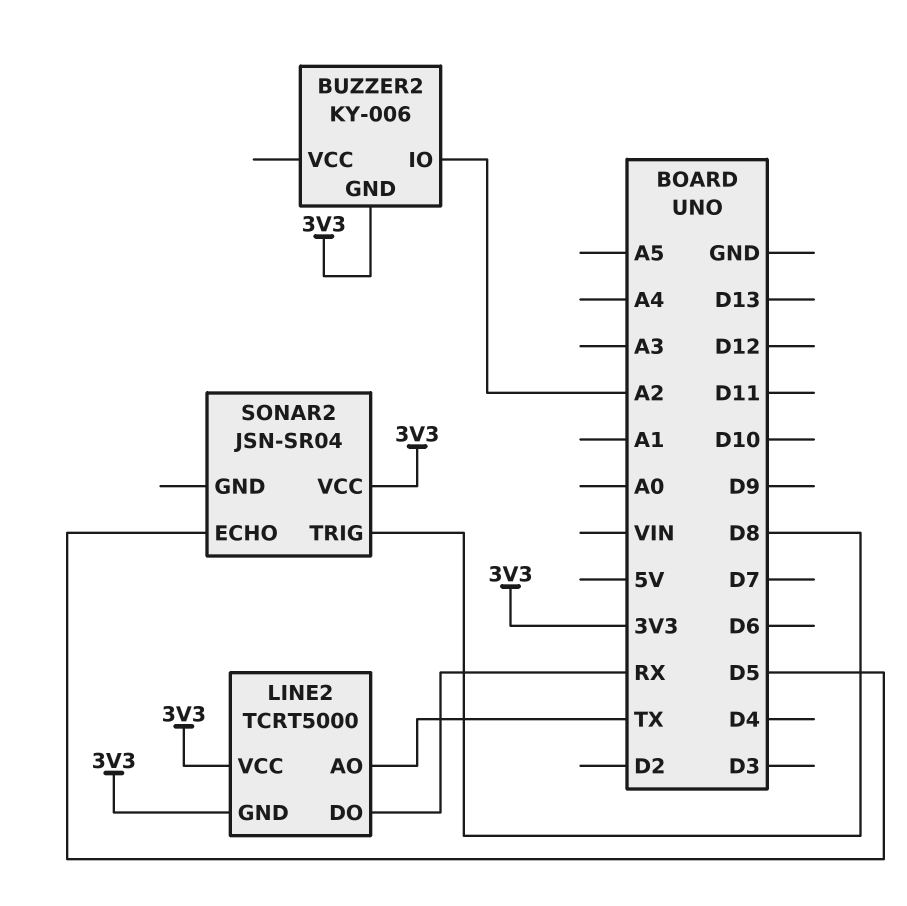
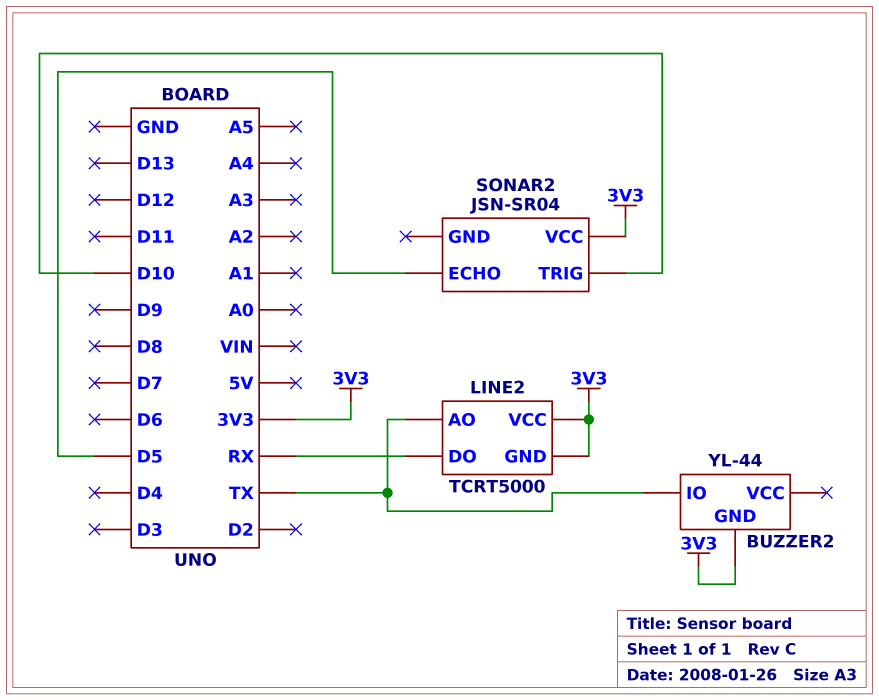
BUZZER2: KY-006 -> YL-44
BUZZER2 pin IO: A2 -> TX
SONAR2 pin TRIG: D8 -> D10

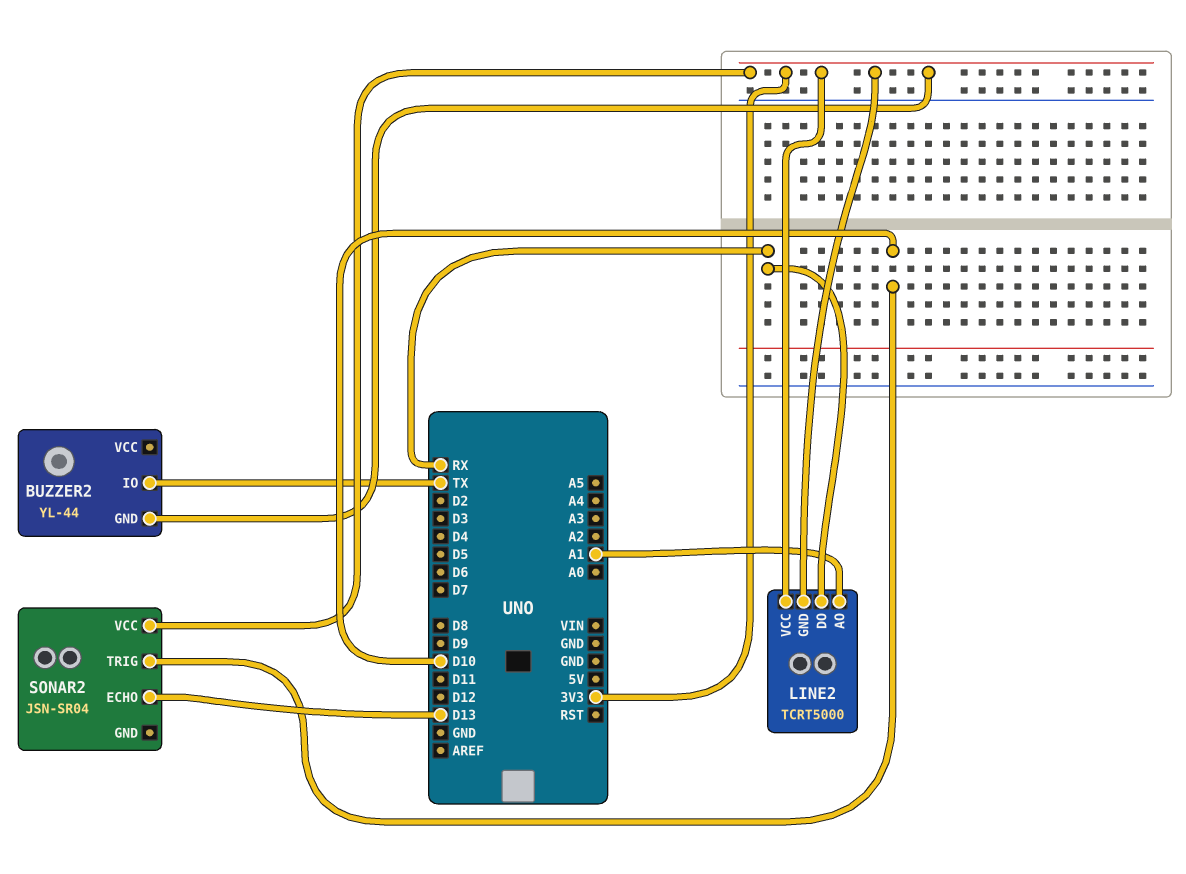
LINE2 pin AO: TX -> A1
SONAR2 pin ECHO: D5 -> D13

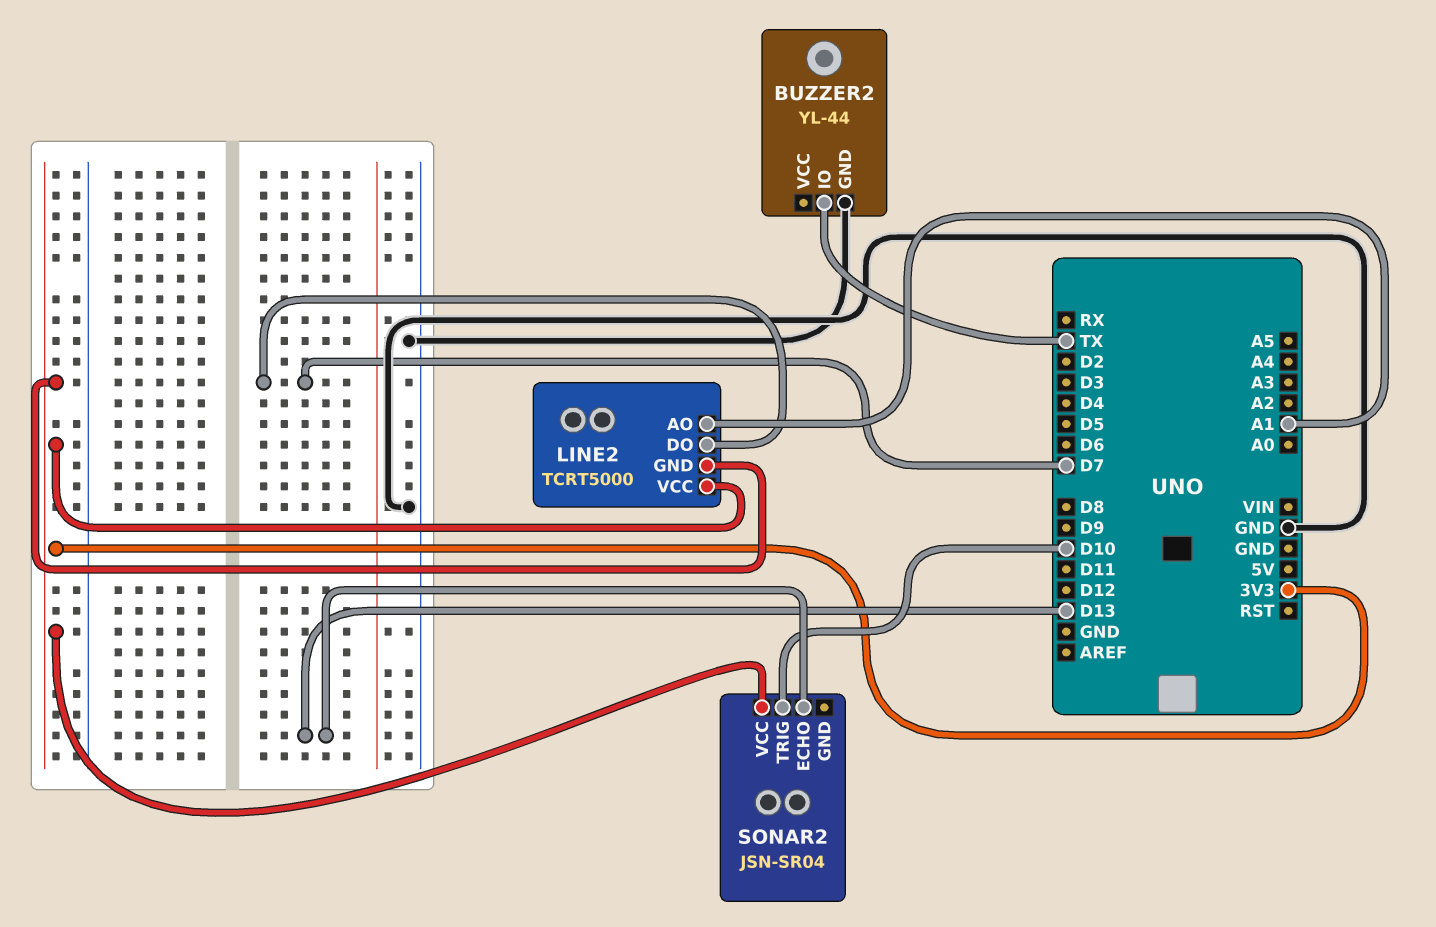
BUZZER2 pin GND: 3V3 -> GND
LINE2 pin DO: RX -> D7

